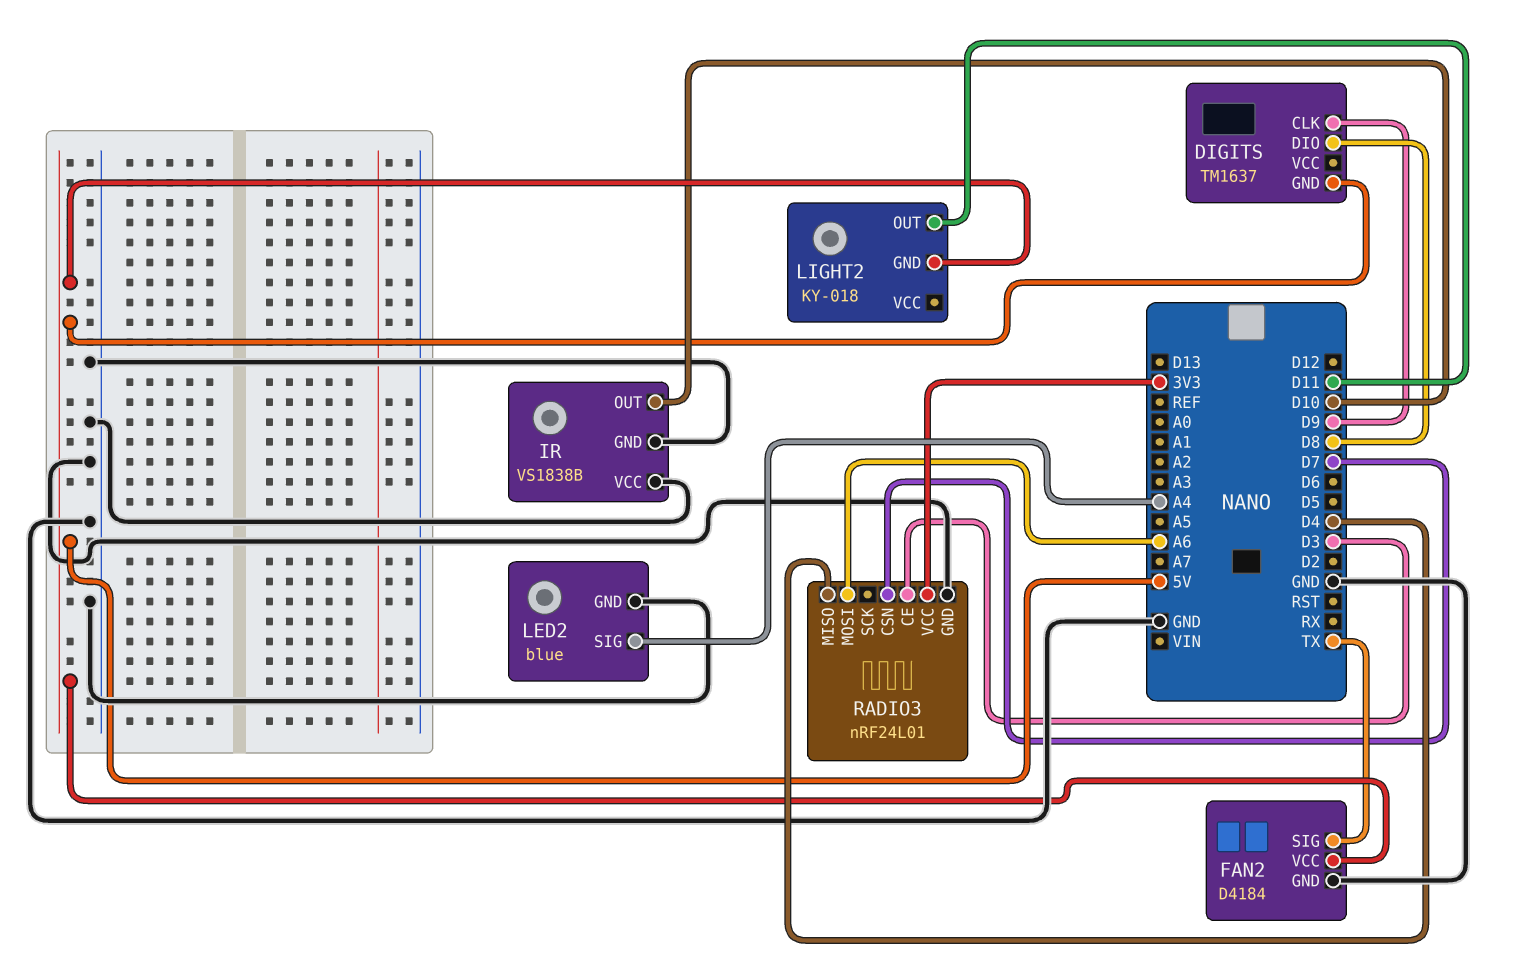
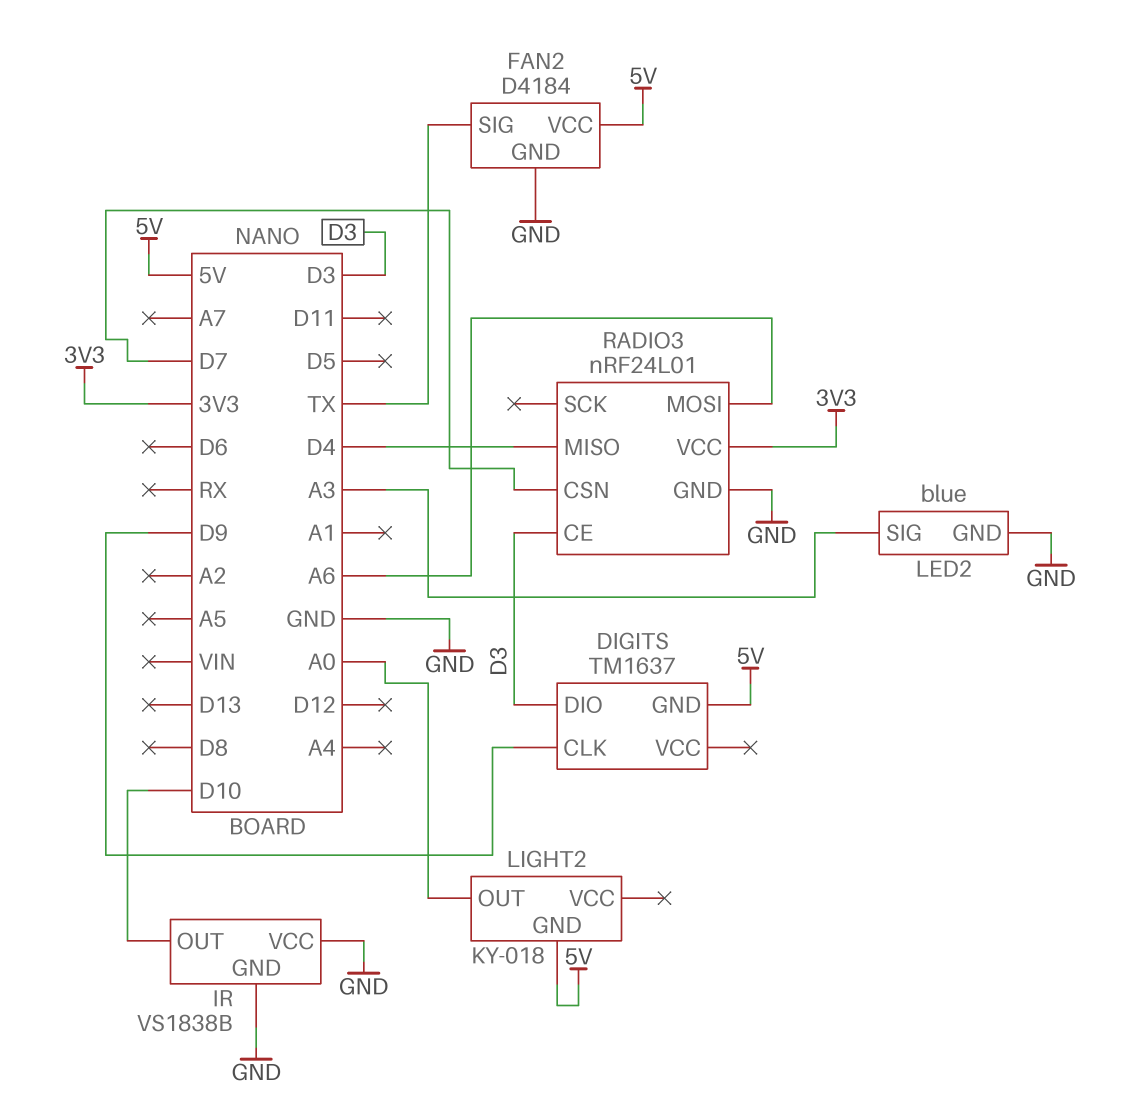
DIGITS pin DIO: D8 -> D3
LED2 pin SIG: A4 -> A3
LIGHT2 pin OUT: D11 -> A0

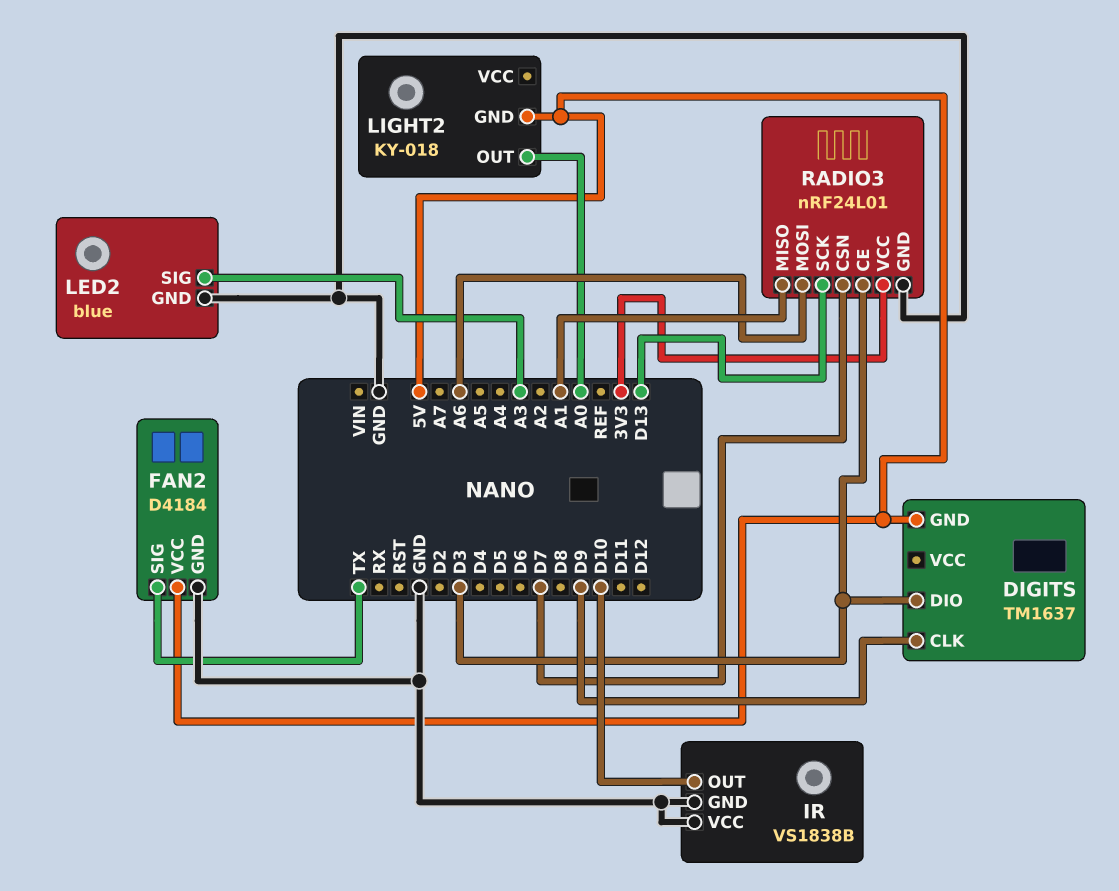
RADIO3 pin MISO: D4 -> A1
RADIO3 pin SCK: none -> D13

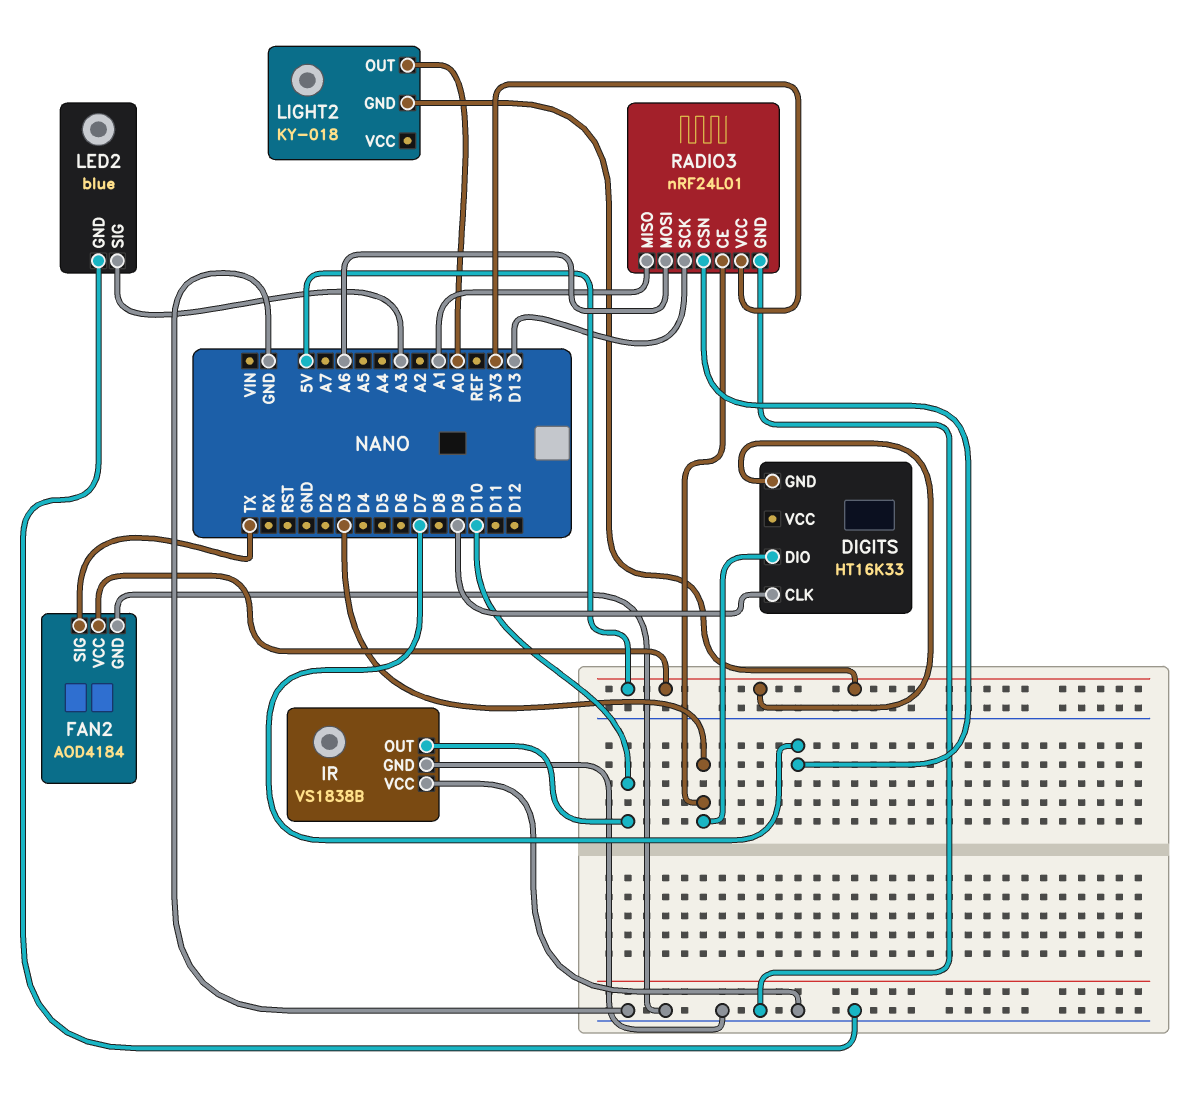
DIGITS: TM1637 -> HT16K33
FAN2: D4184 -> AOD4184

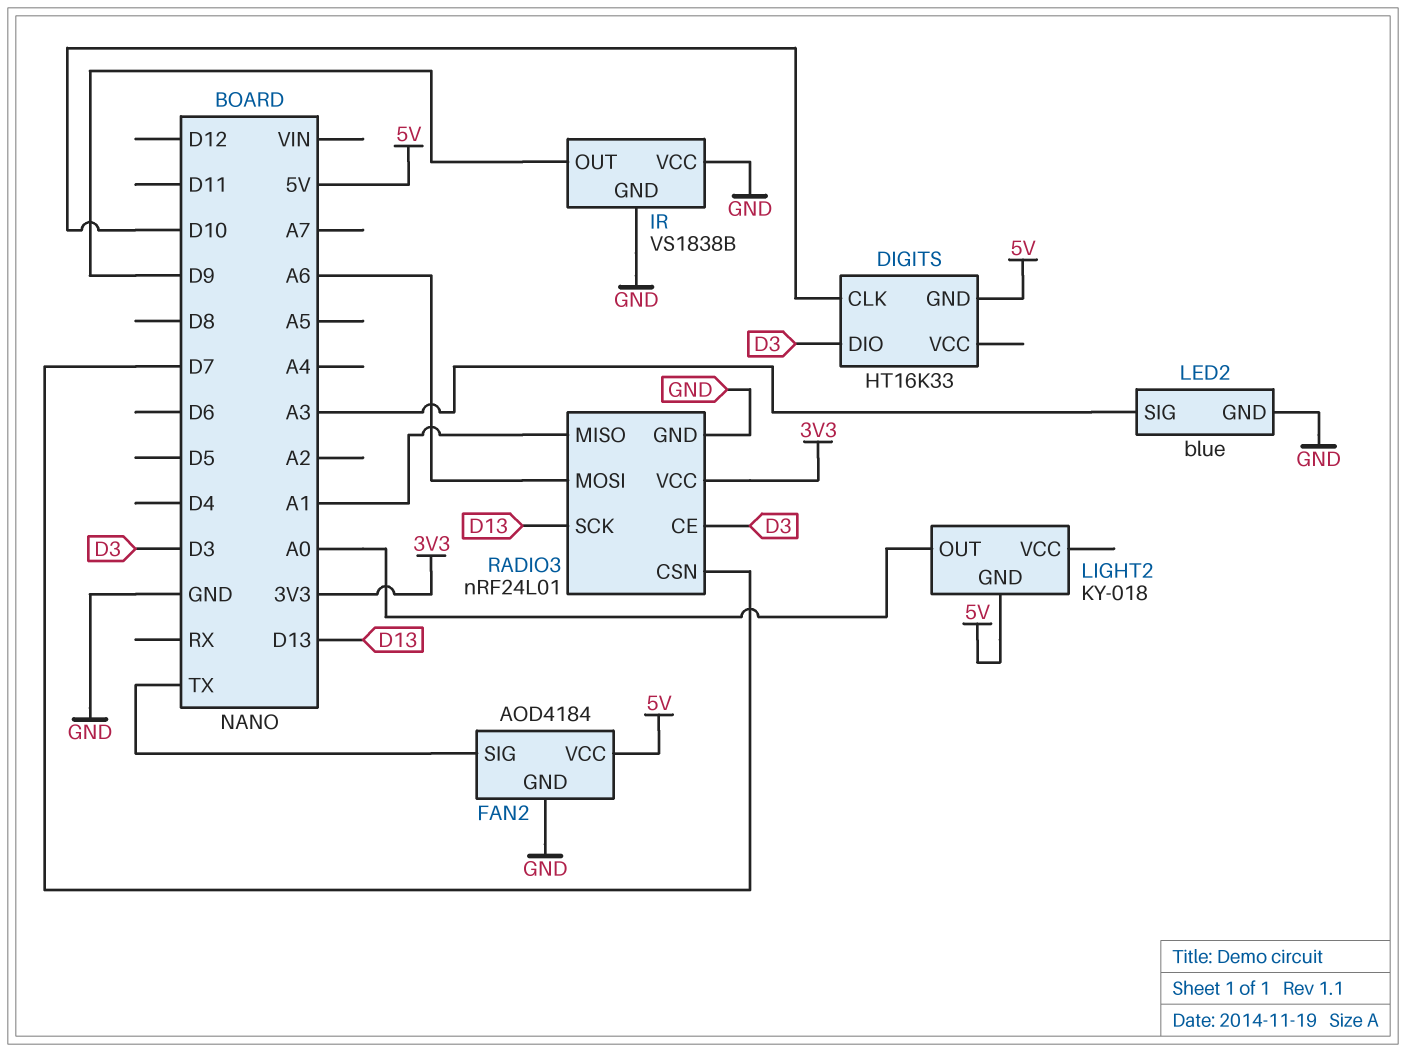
DIGITS pin CLK: D9 -> D10
IR pin OUT: D10 -> D9

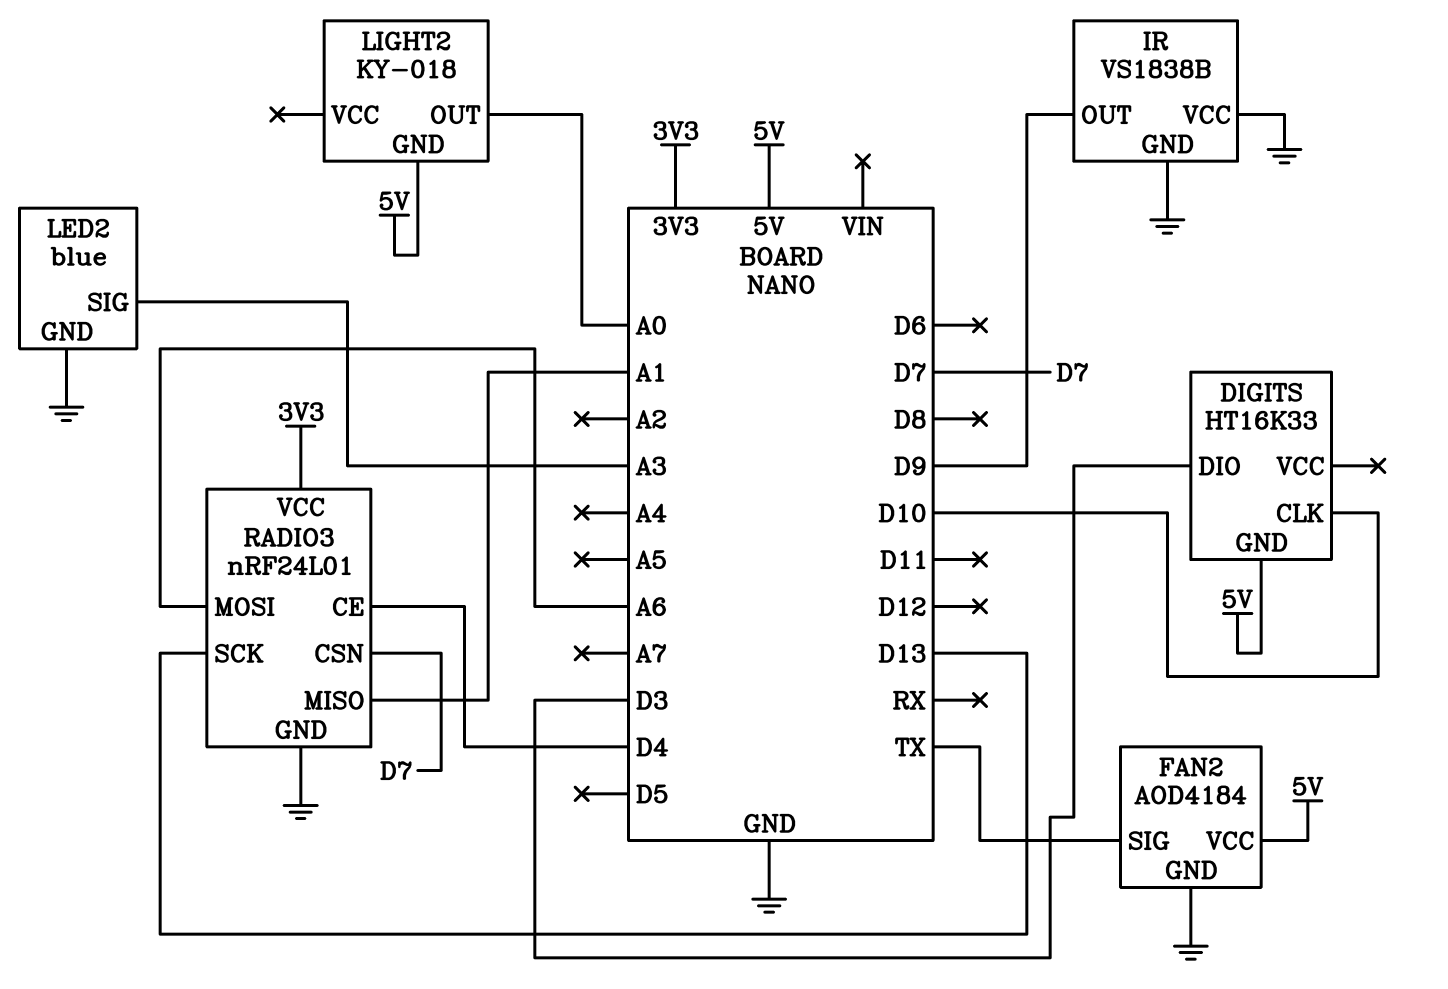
RADIO3 pin CE: D3 -> D4

